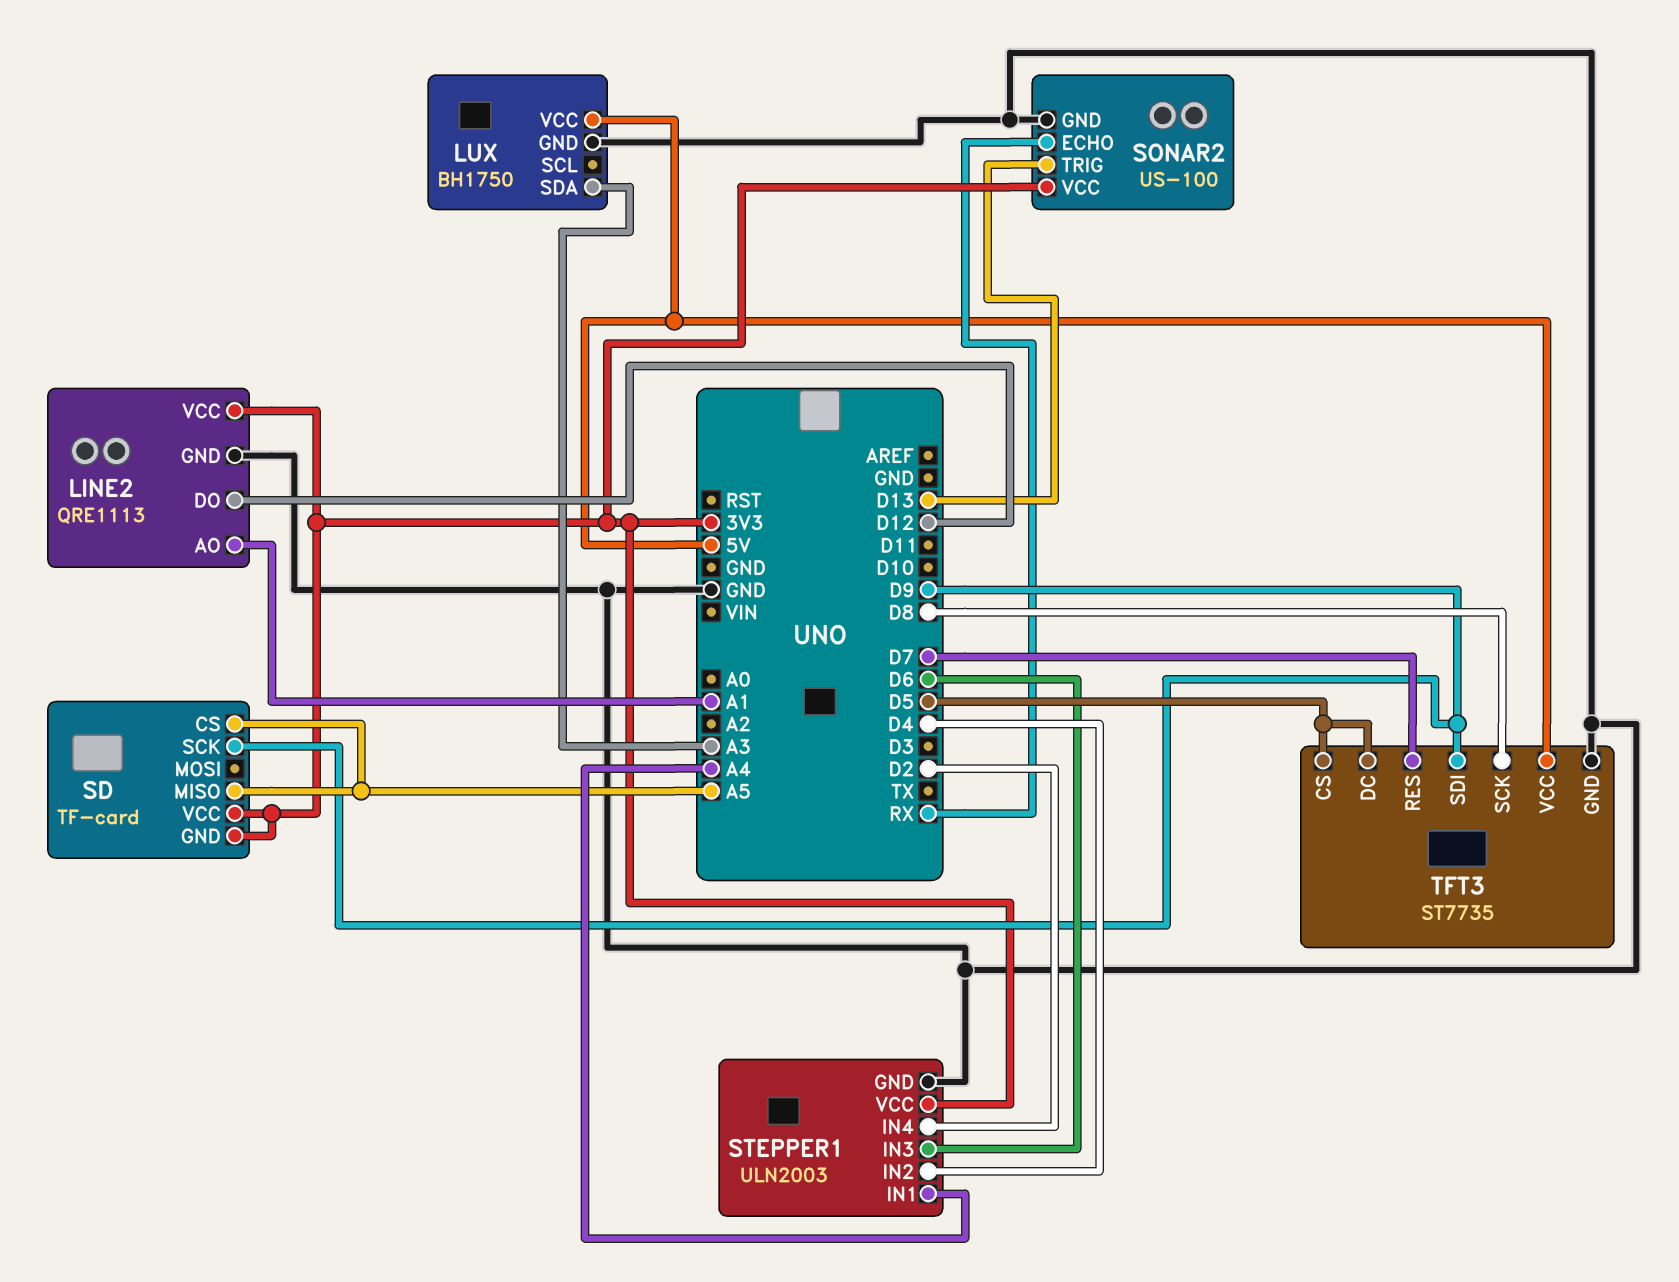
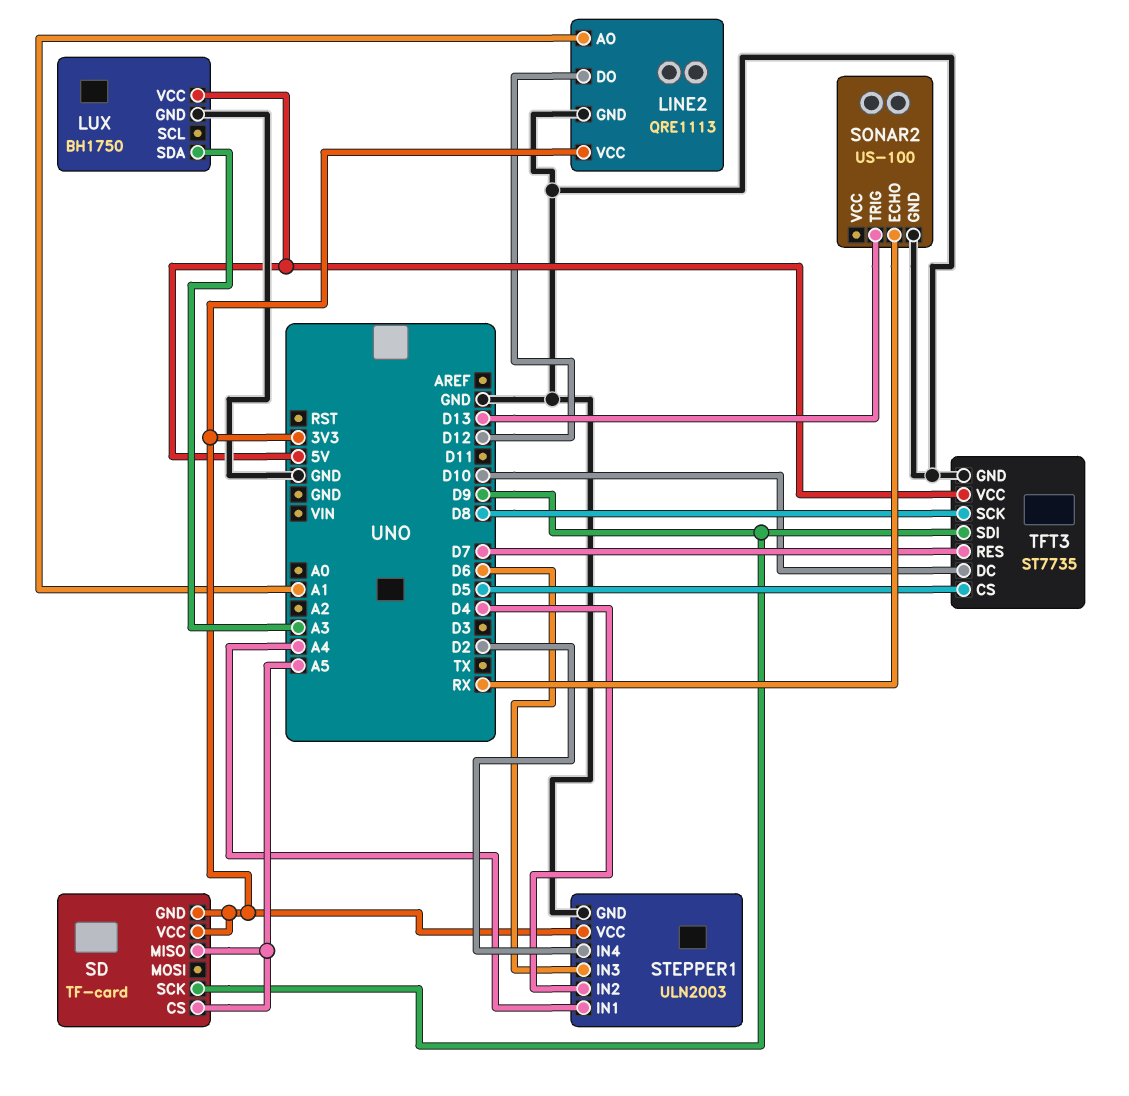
SONAR2 pin VCC: 3V3 -> none
TFT3 pin DC: D5 -> D10

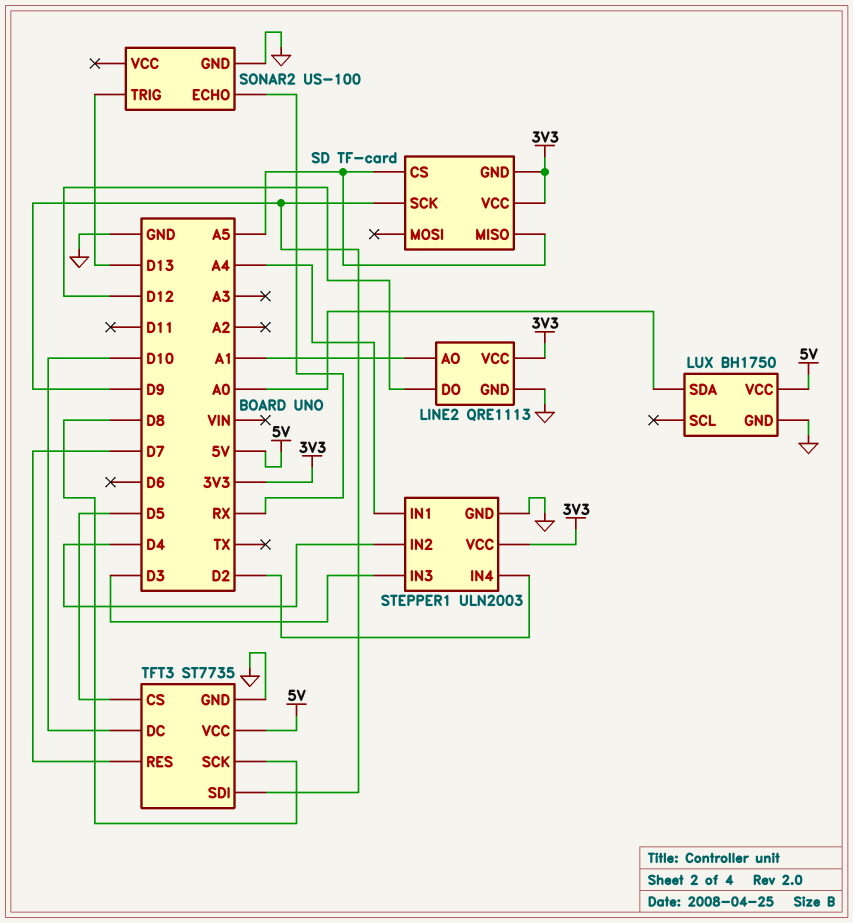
LUX pin SDA: A3 -> A0
STEPPER1 pin IN3: D6 -> D3

